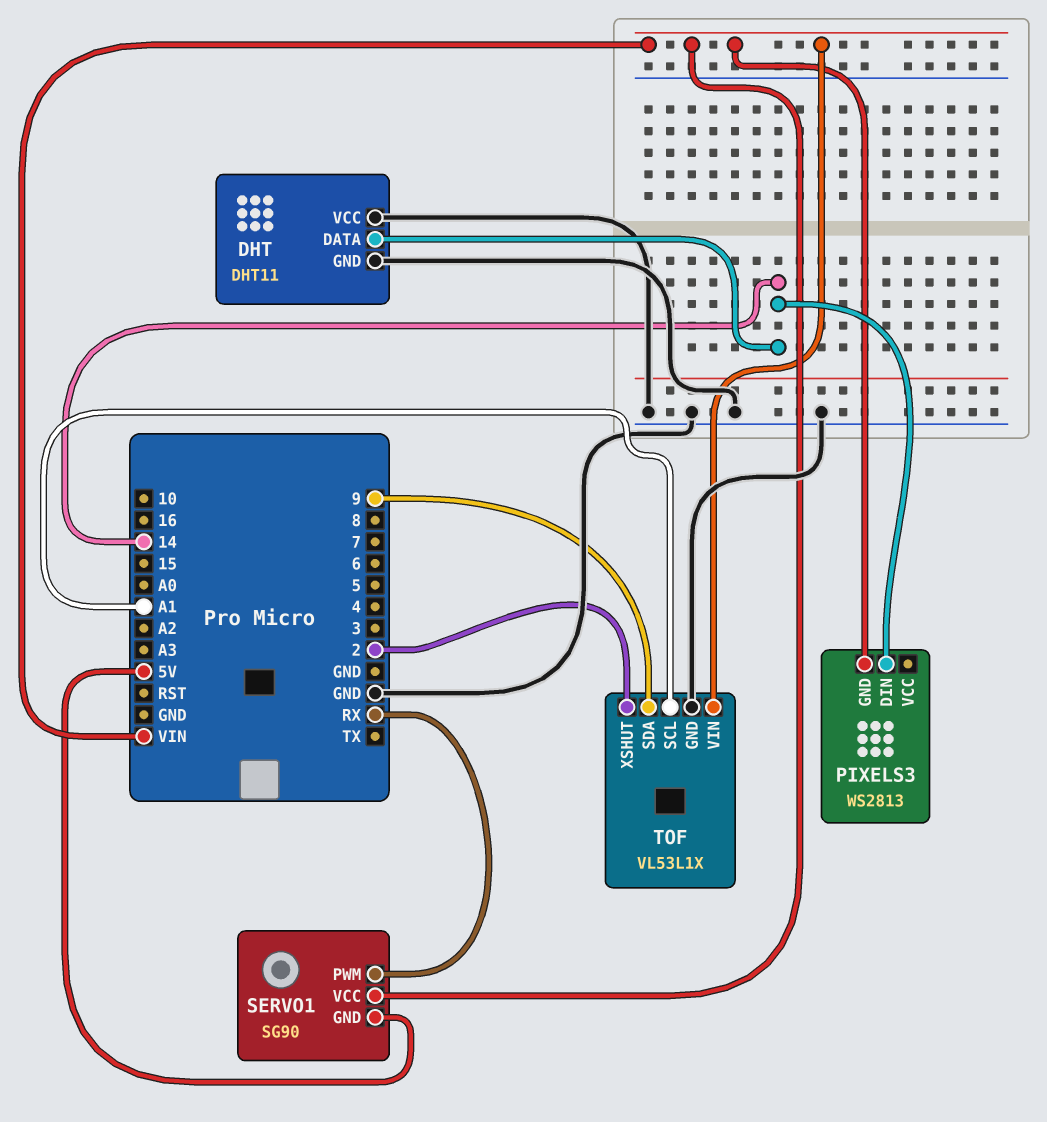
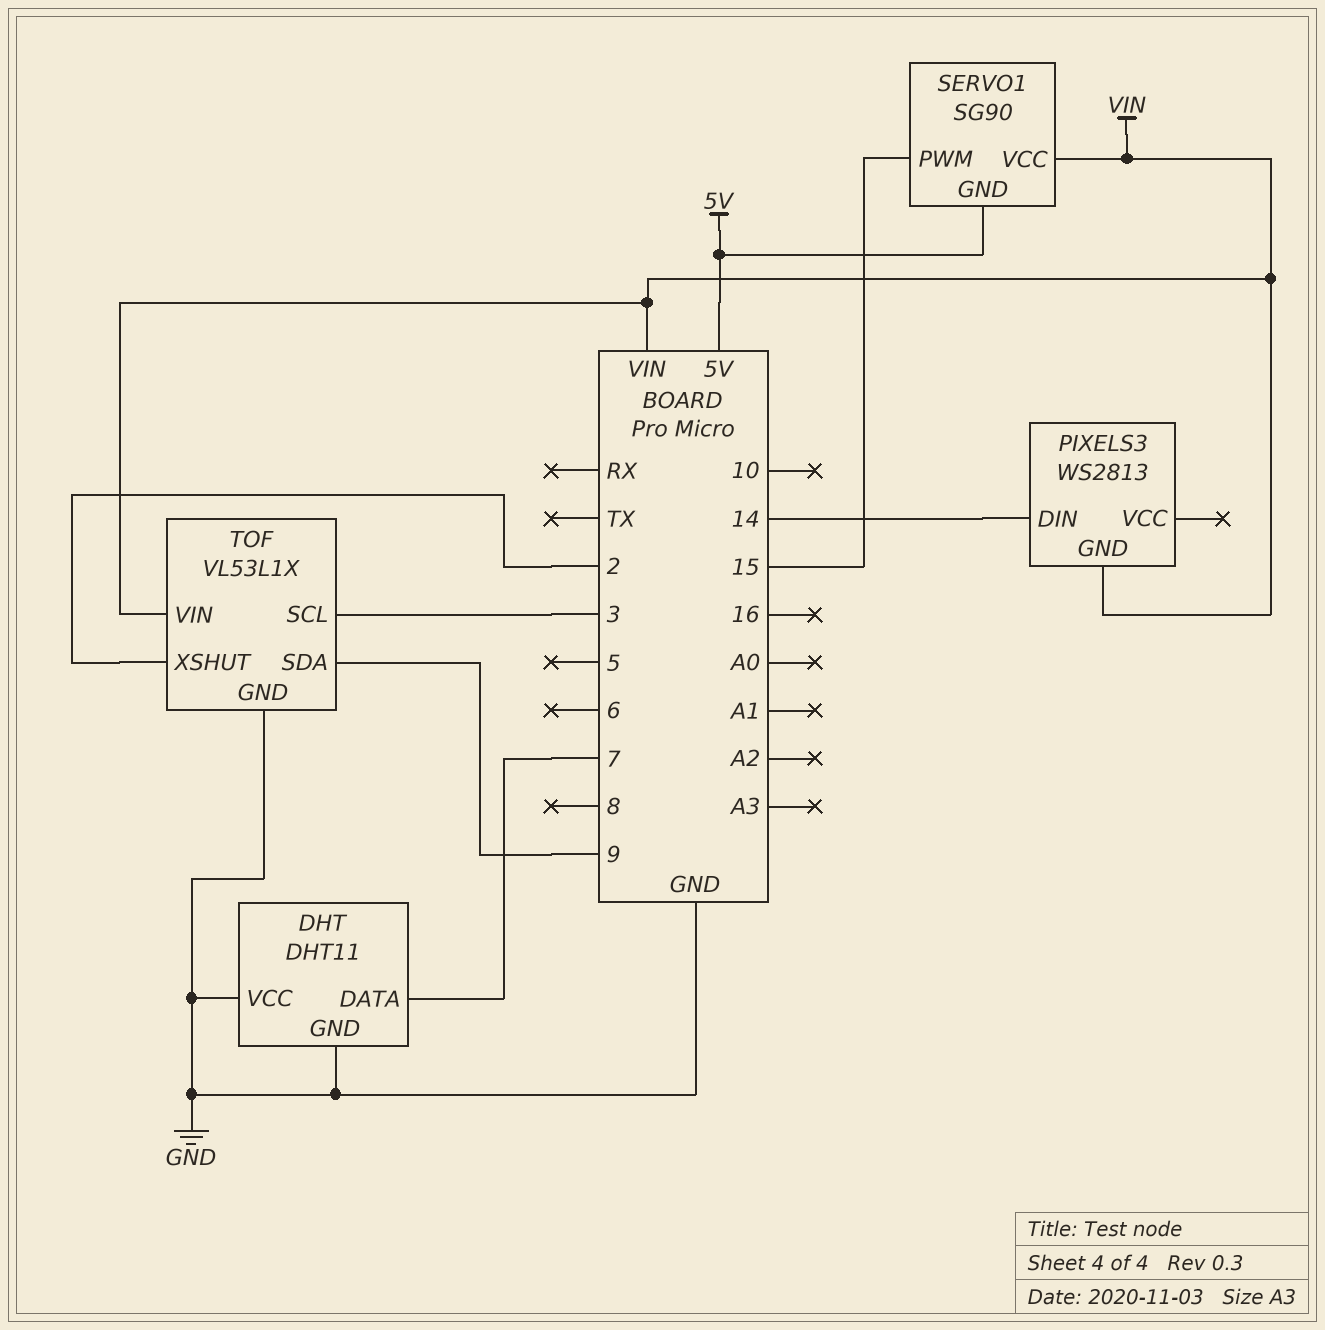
DHT pin DATA: 14 -> 7
SERVO1 pin PWM: RX -> 15
TOF pin SCL: A1 -> 3

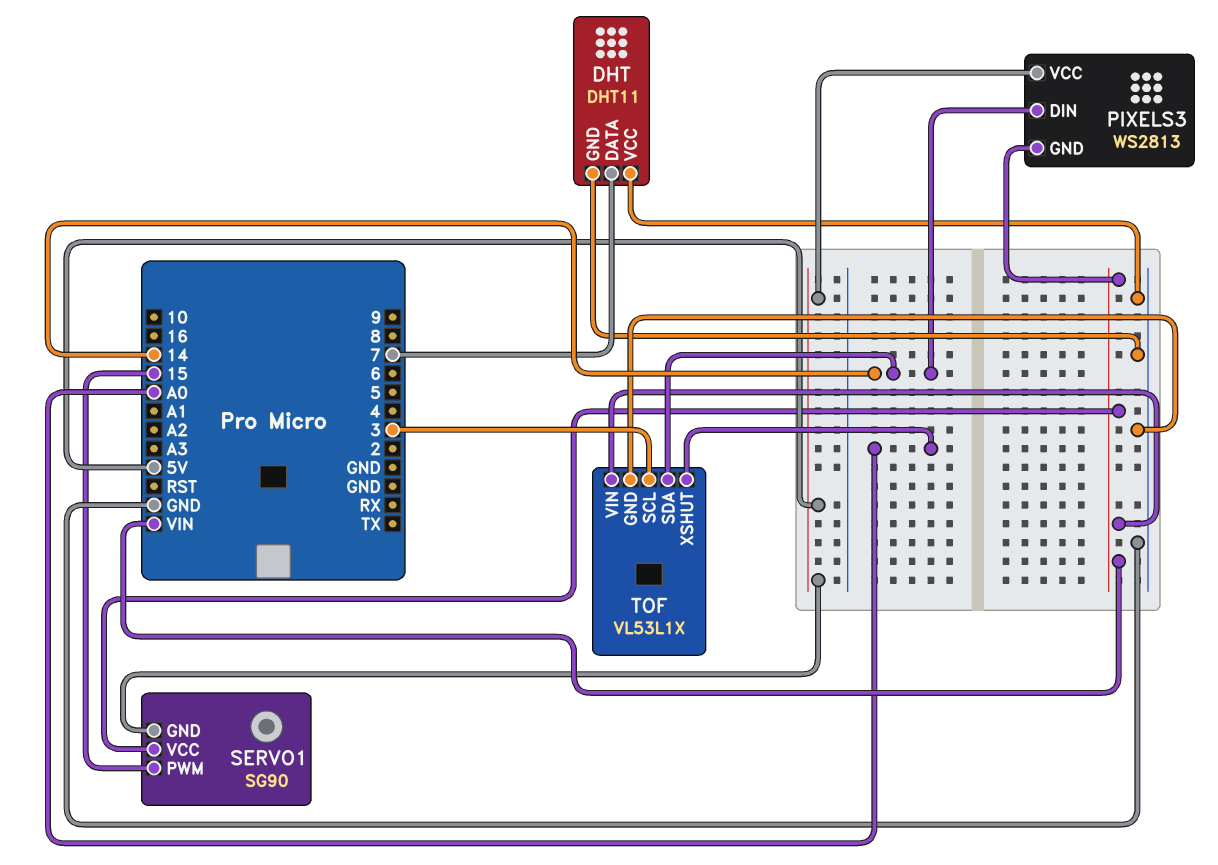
PIXELS3 pin VCC: none -> 5V
TOF pin SDA: 9 -> 14
TOF pin XSHUT: 2 -> A0

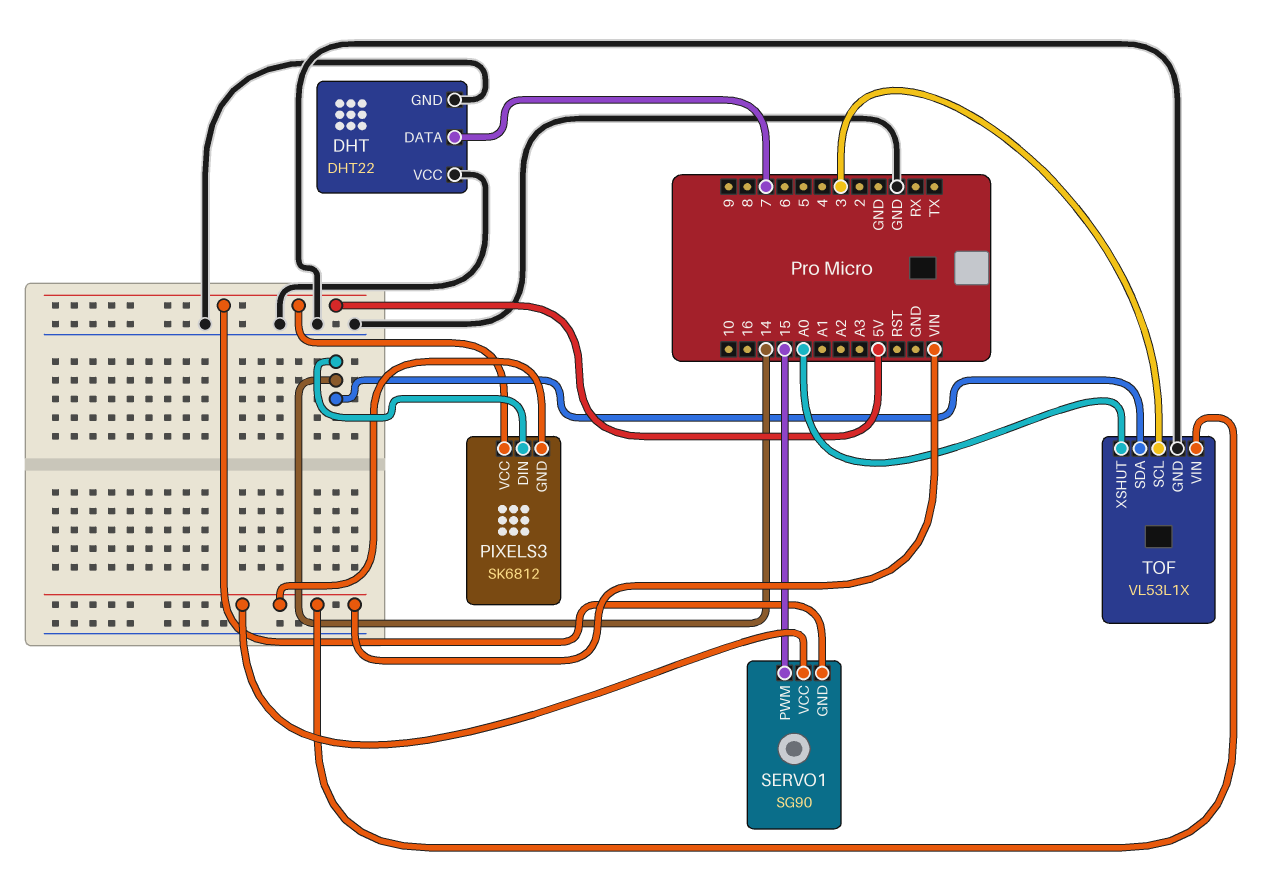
DHT: DHT11 -> DHT22
PIXELS3: WS2813 -> SK6812

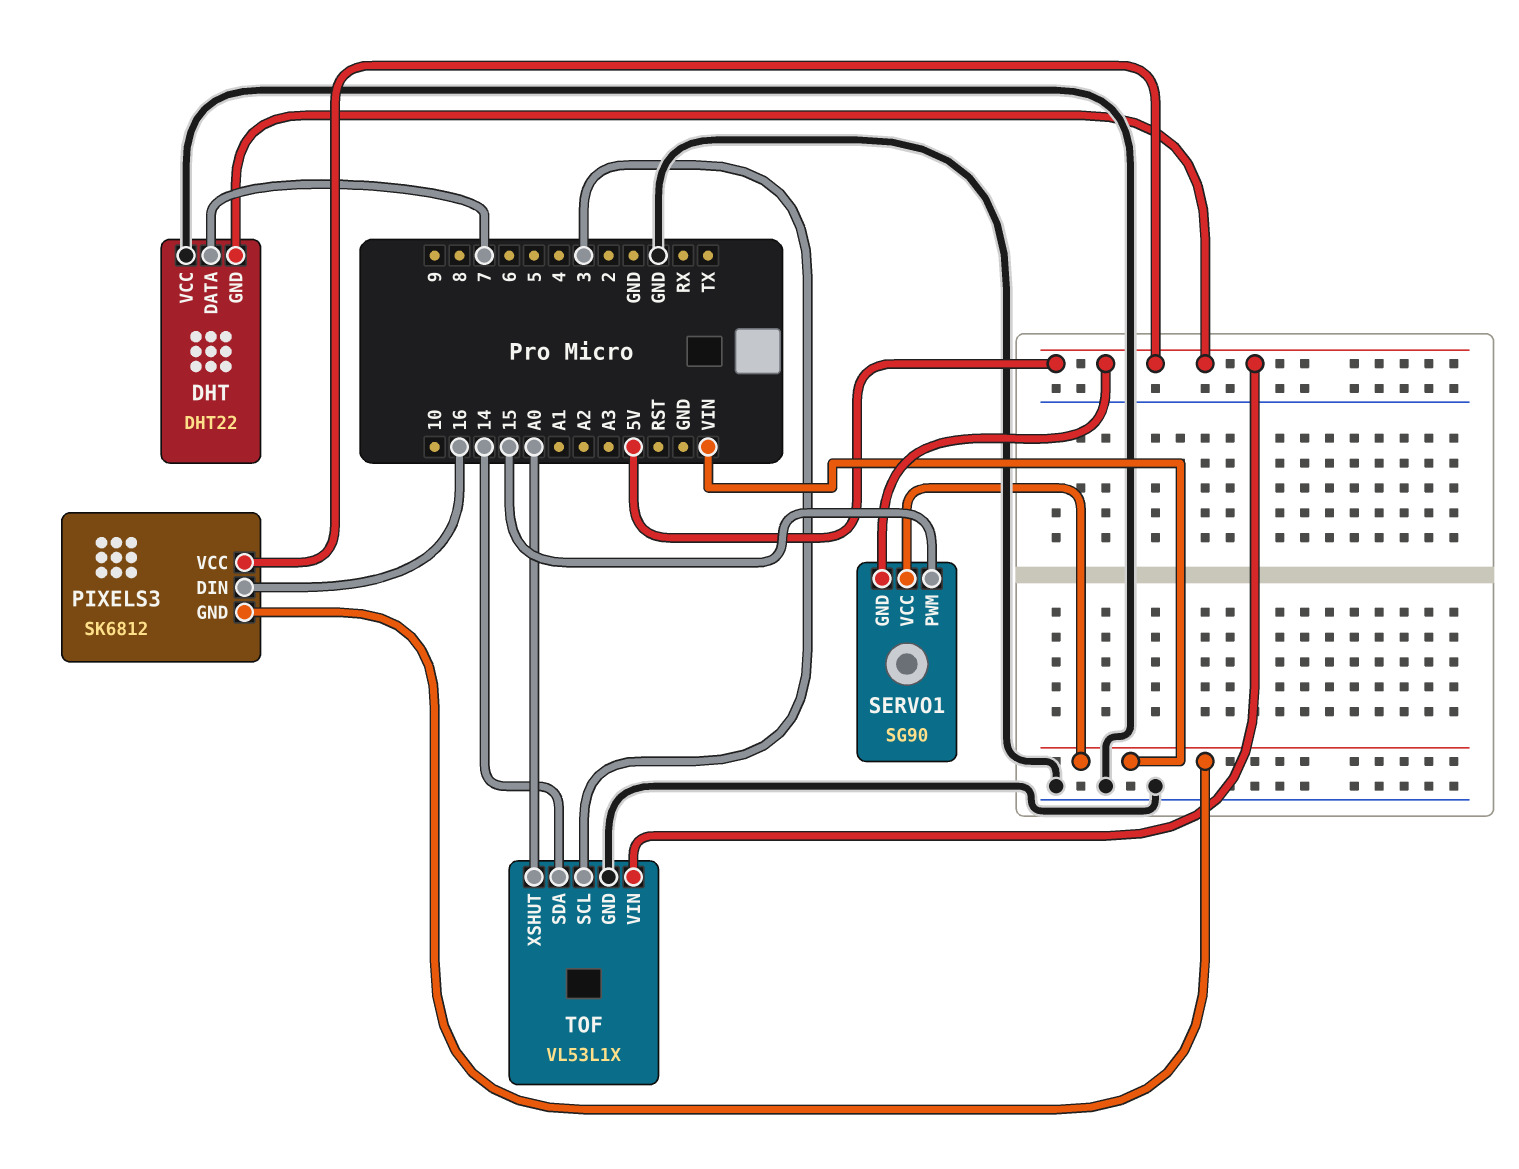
DHT pin GND: GND -> 5V
PIXELS3 pin DIN: 14 -> 16
TOF pin VIN: VIN -> 5V

